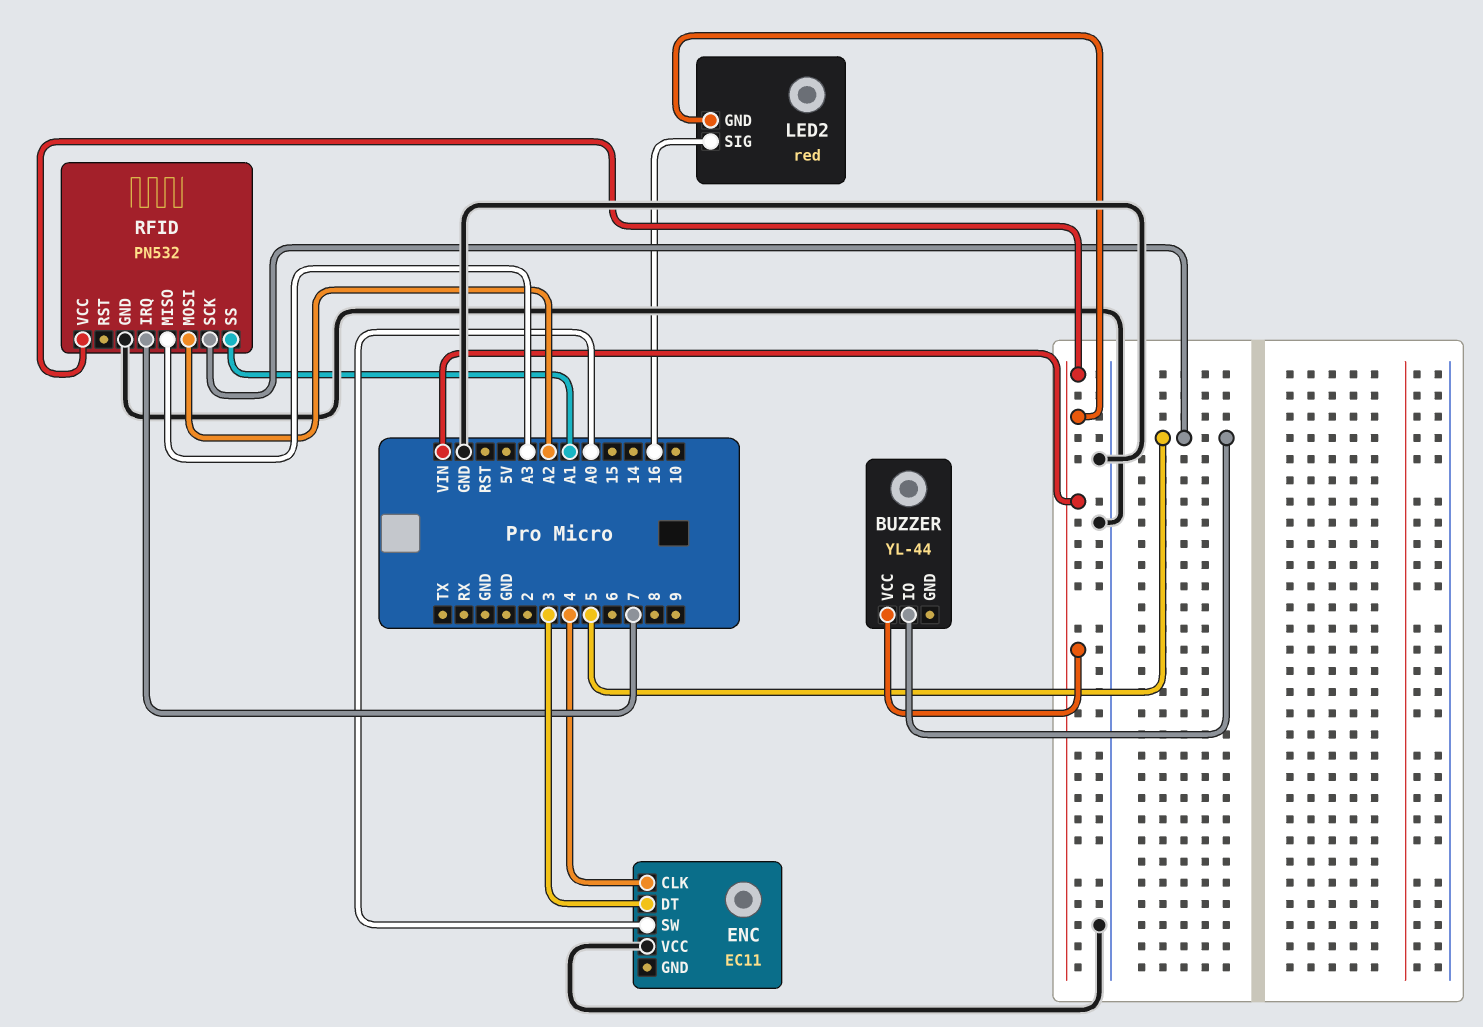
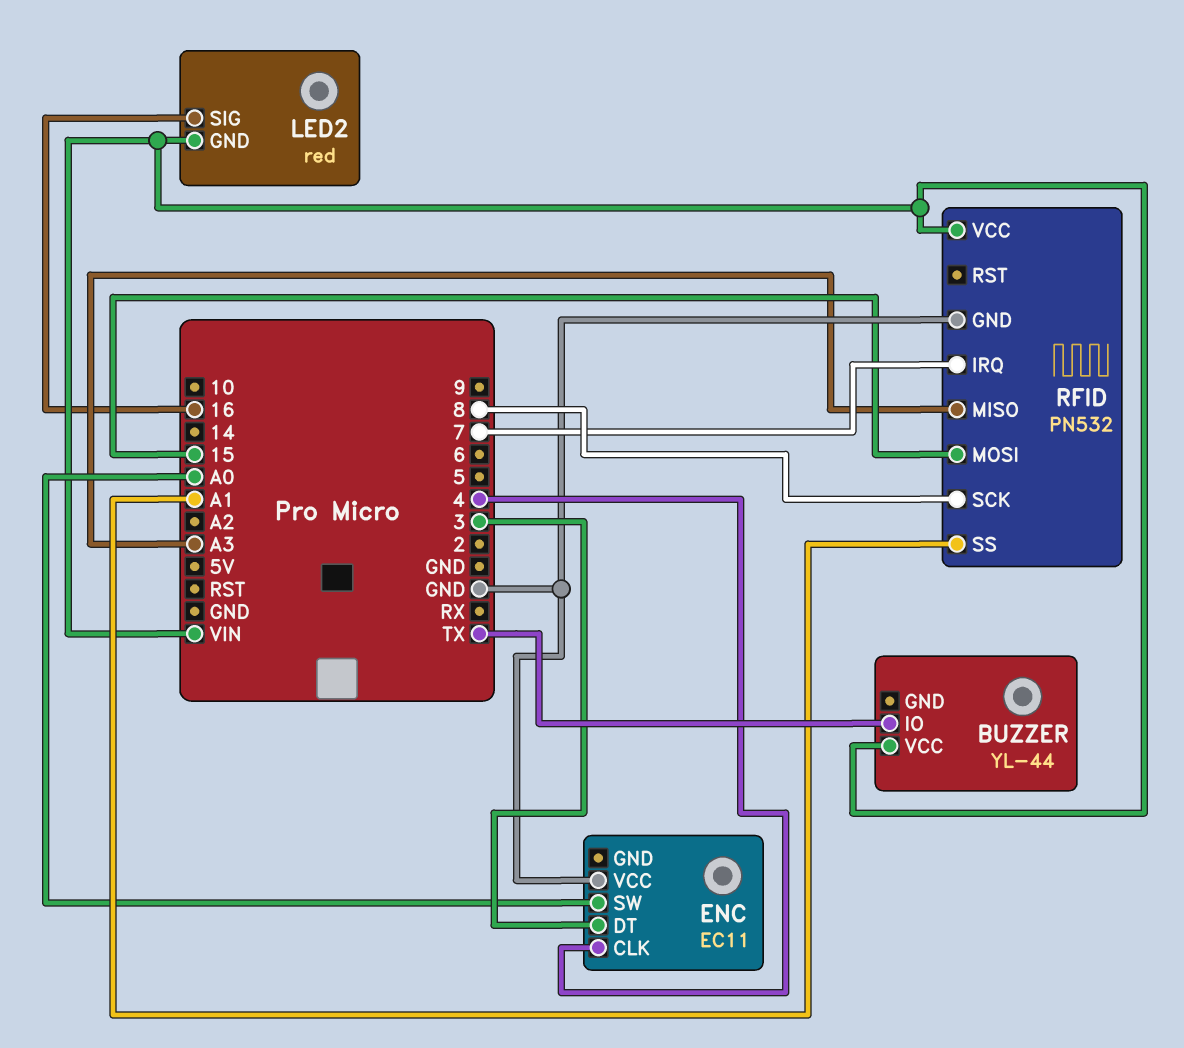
BUZZER pin IO: 5 -> TX
RFID pin MOSI: A2 -> 15
RFID pin SCK: 5 -> 8

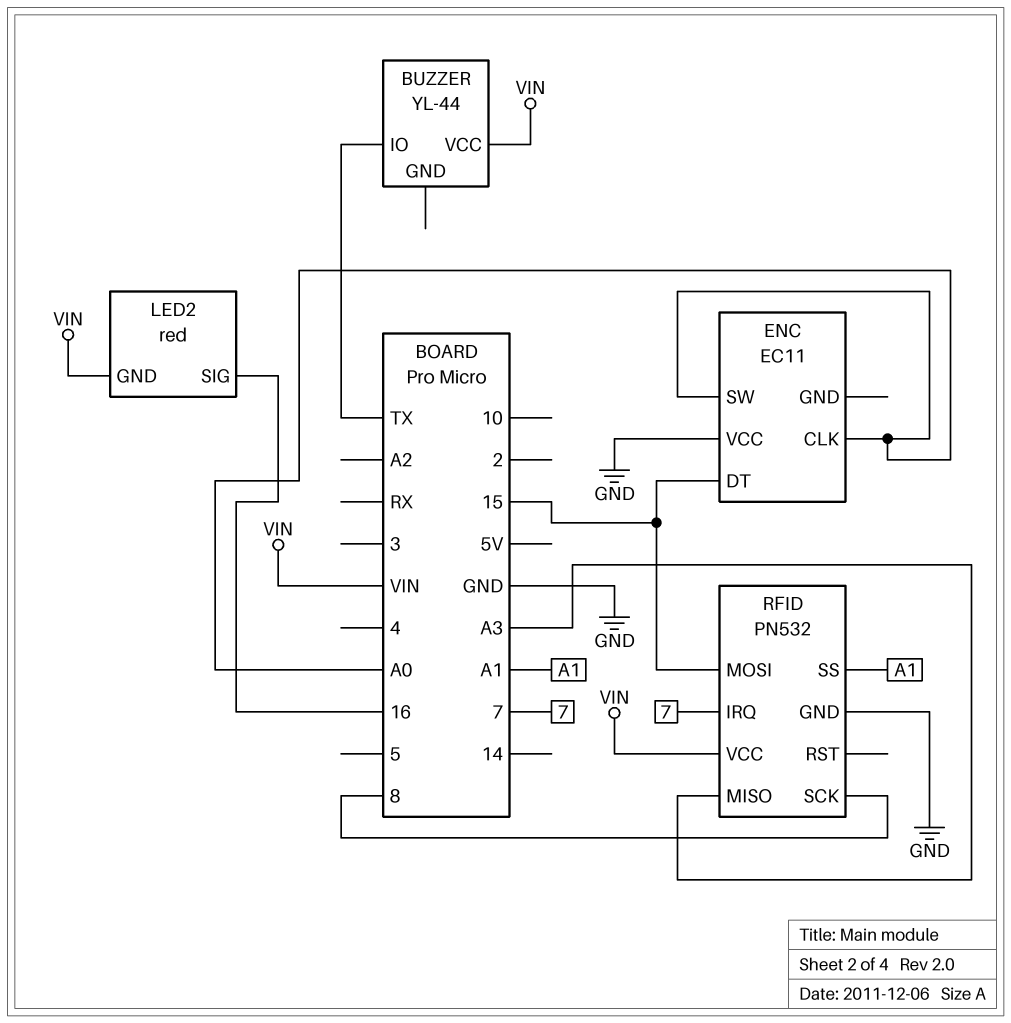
ENC pin CLK: 4 -> A0
ENC pin DT: 3 -> 15

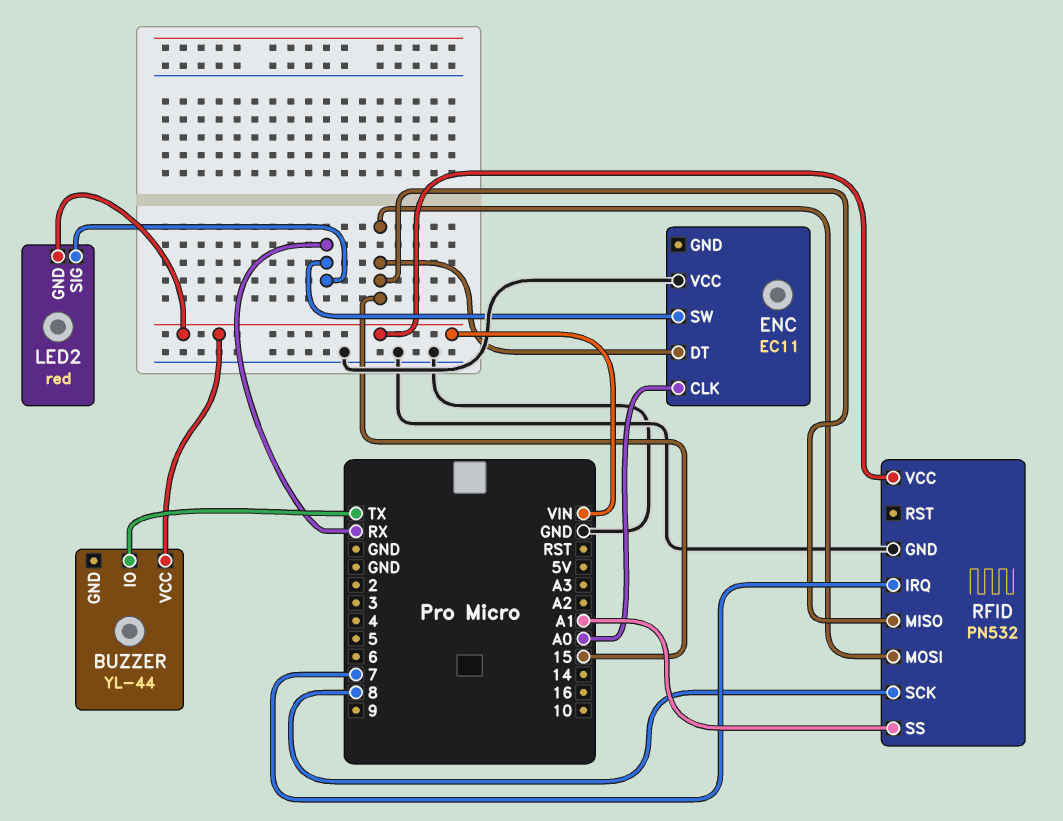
ENC pin SW: A0 -> RX
LED2 pin SIG: 16 -> RX
RFID pin MISO: A3 -> 15

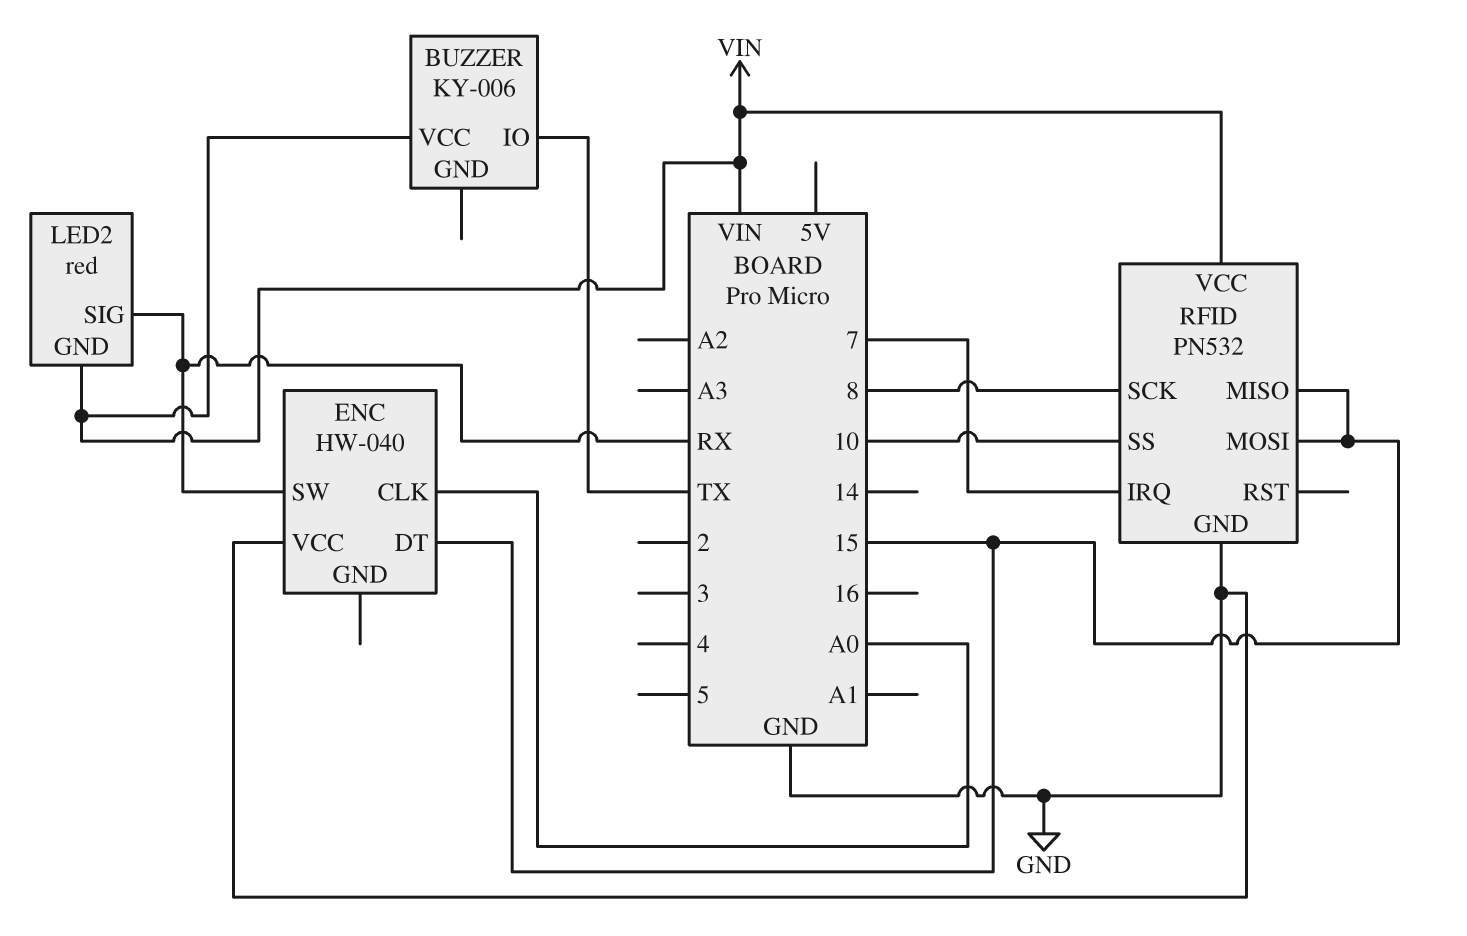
BUZZER: YL-44 -> KY-006
ENC: EC11 -> HW-040
RFID pin SS: A1 -> 10

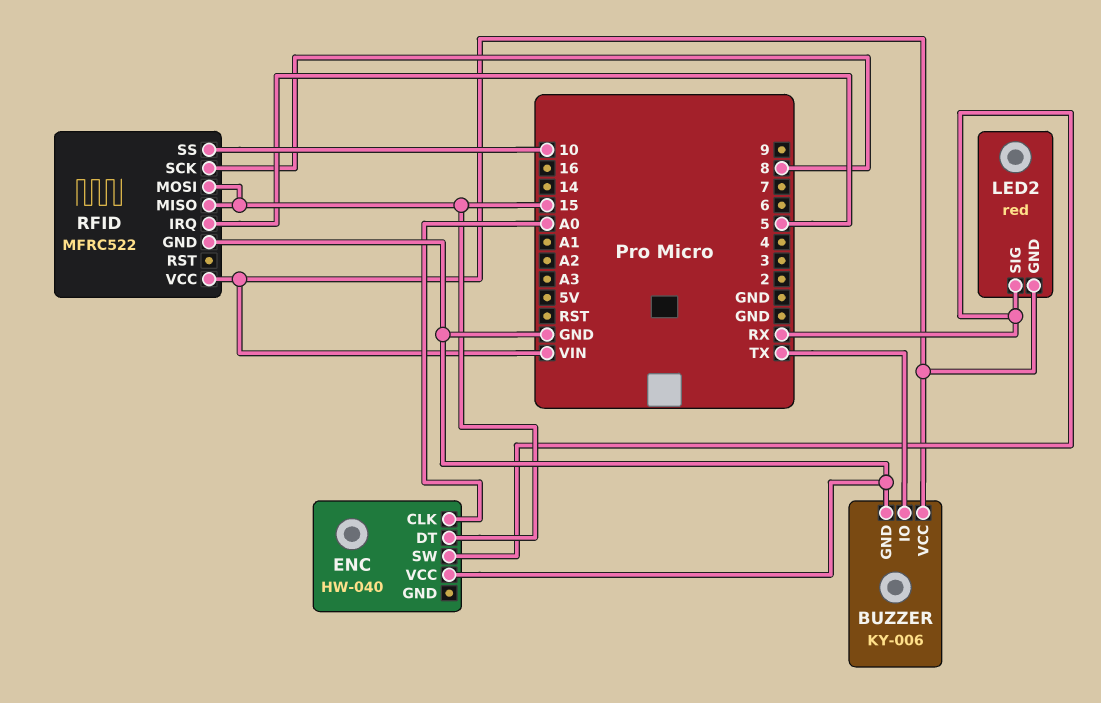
BUZZER pin GND: none -> GND
RFID: PN532 -> MFRC522
RFID pin IRQ: 7 -> 5

